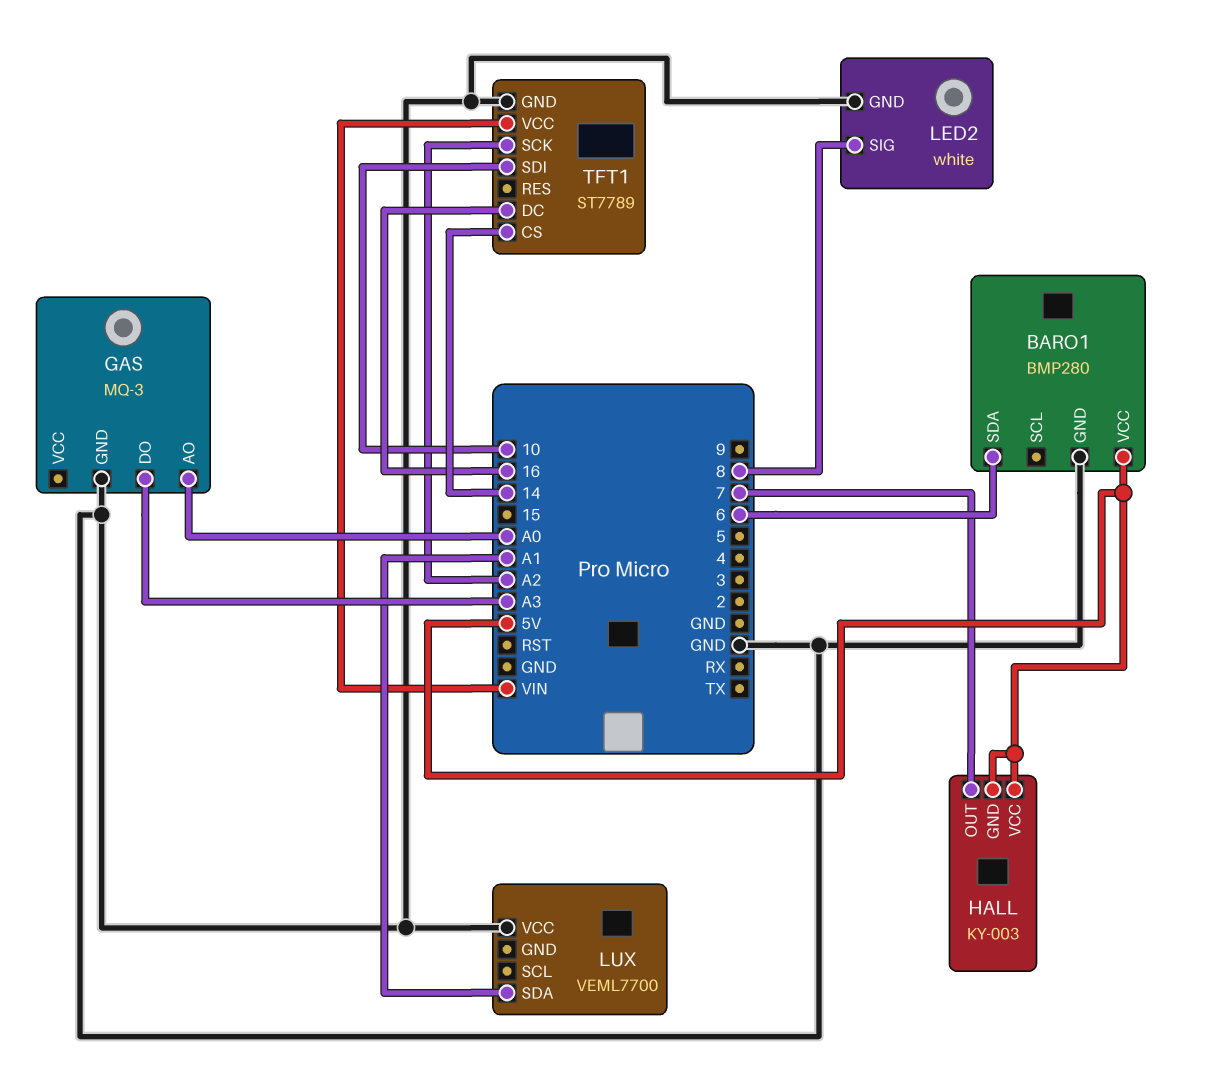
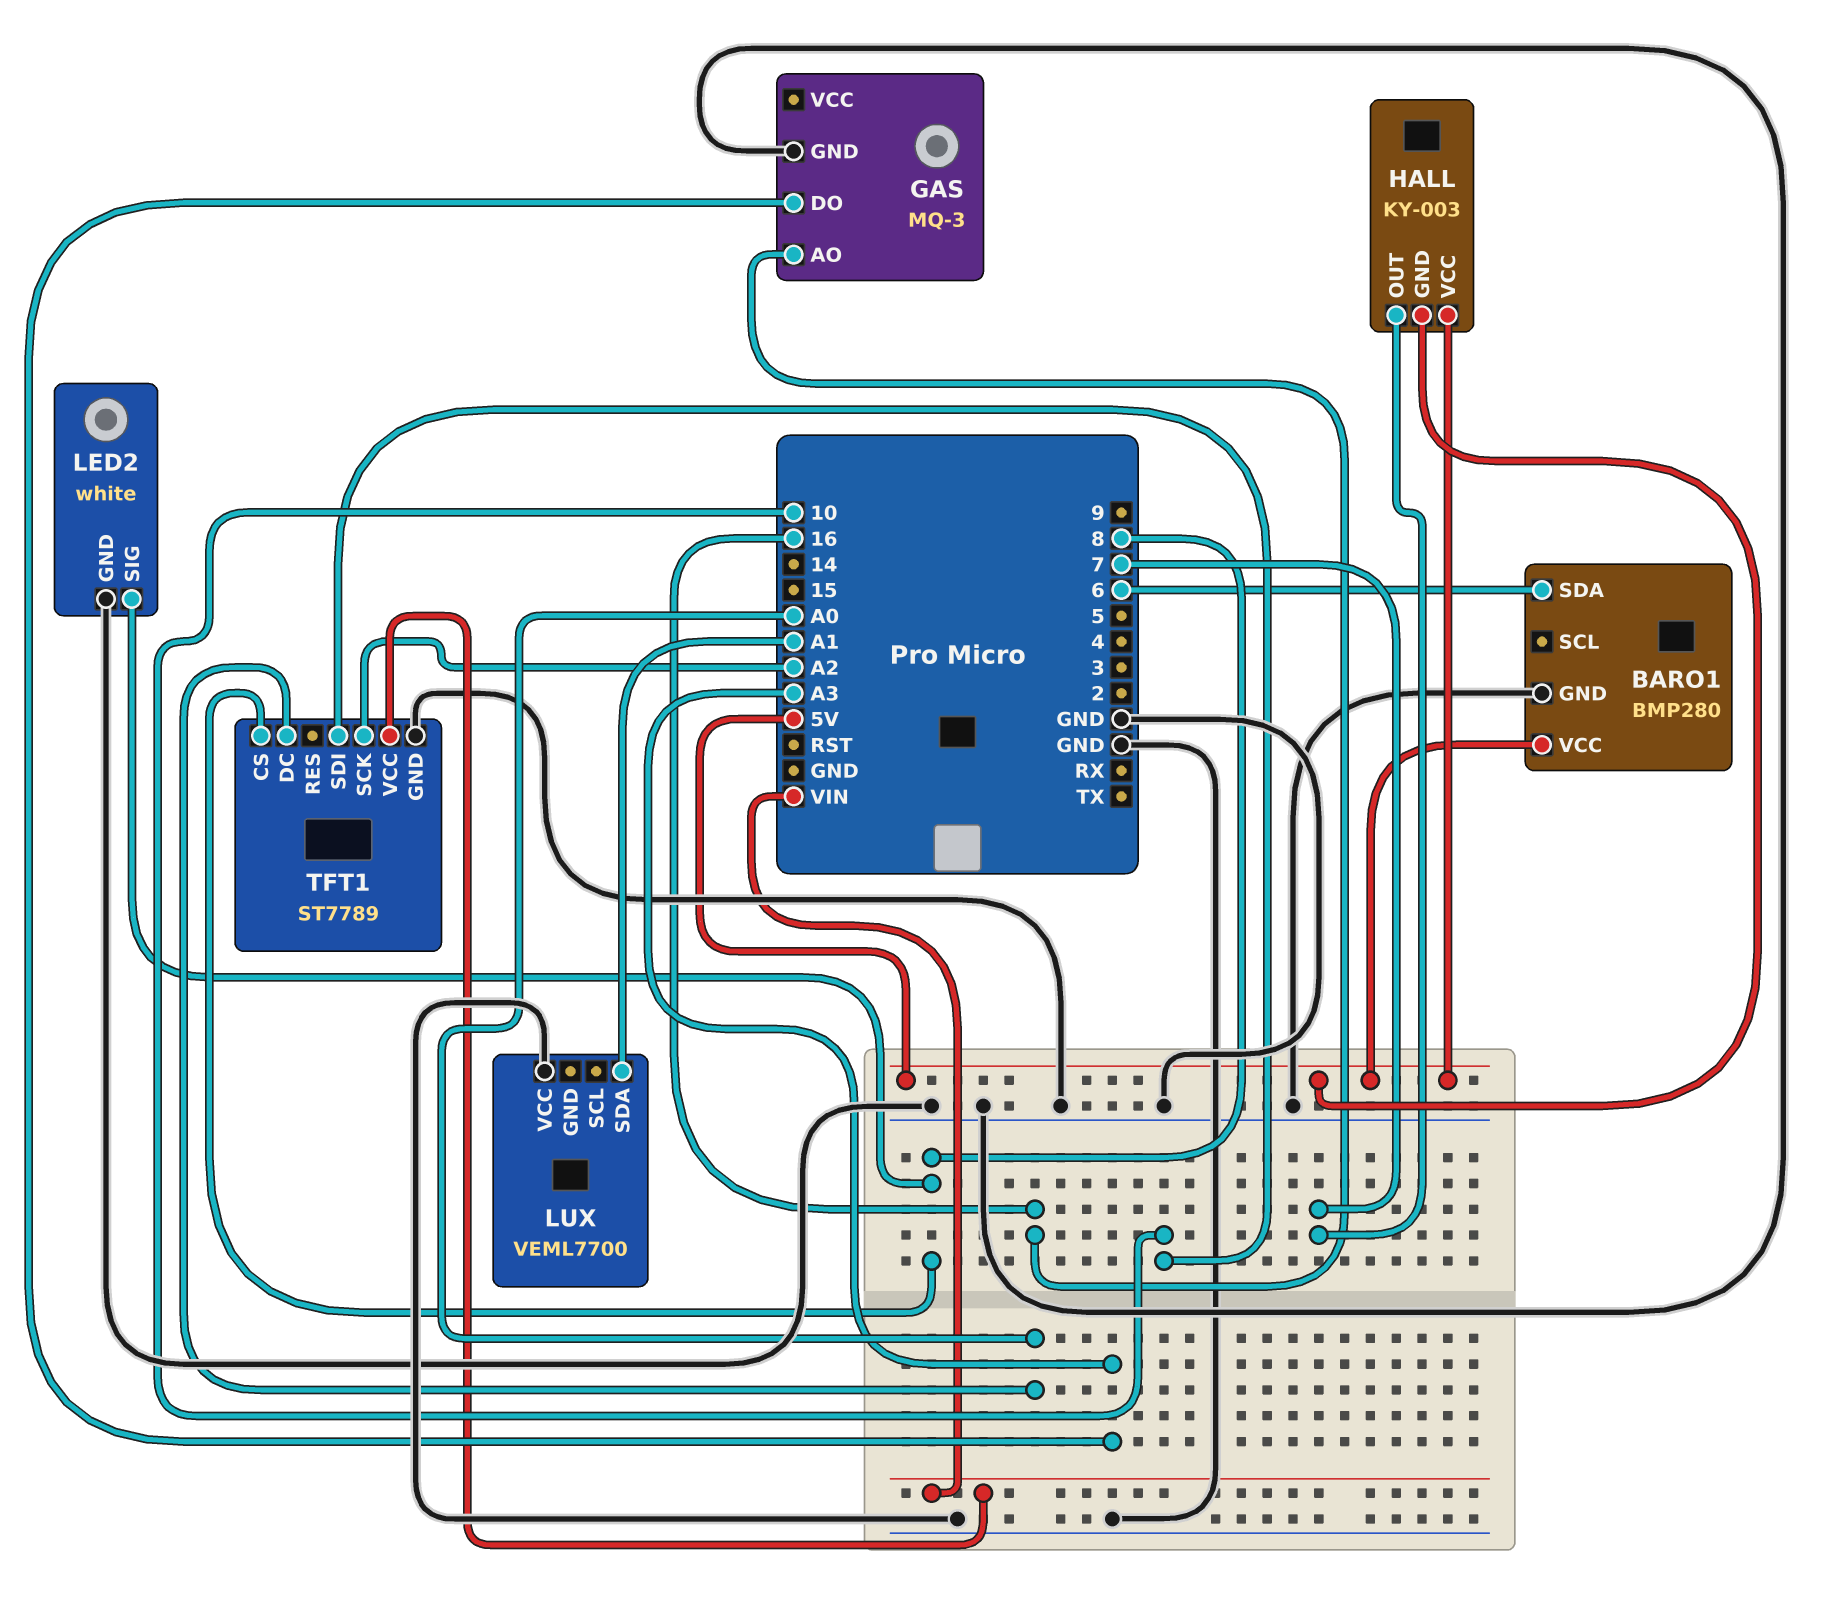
GAS pin AO: A0 -> 16
TFT1 pin CS: 14 -> 8
TFT1 pin DC: 16 -> A0

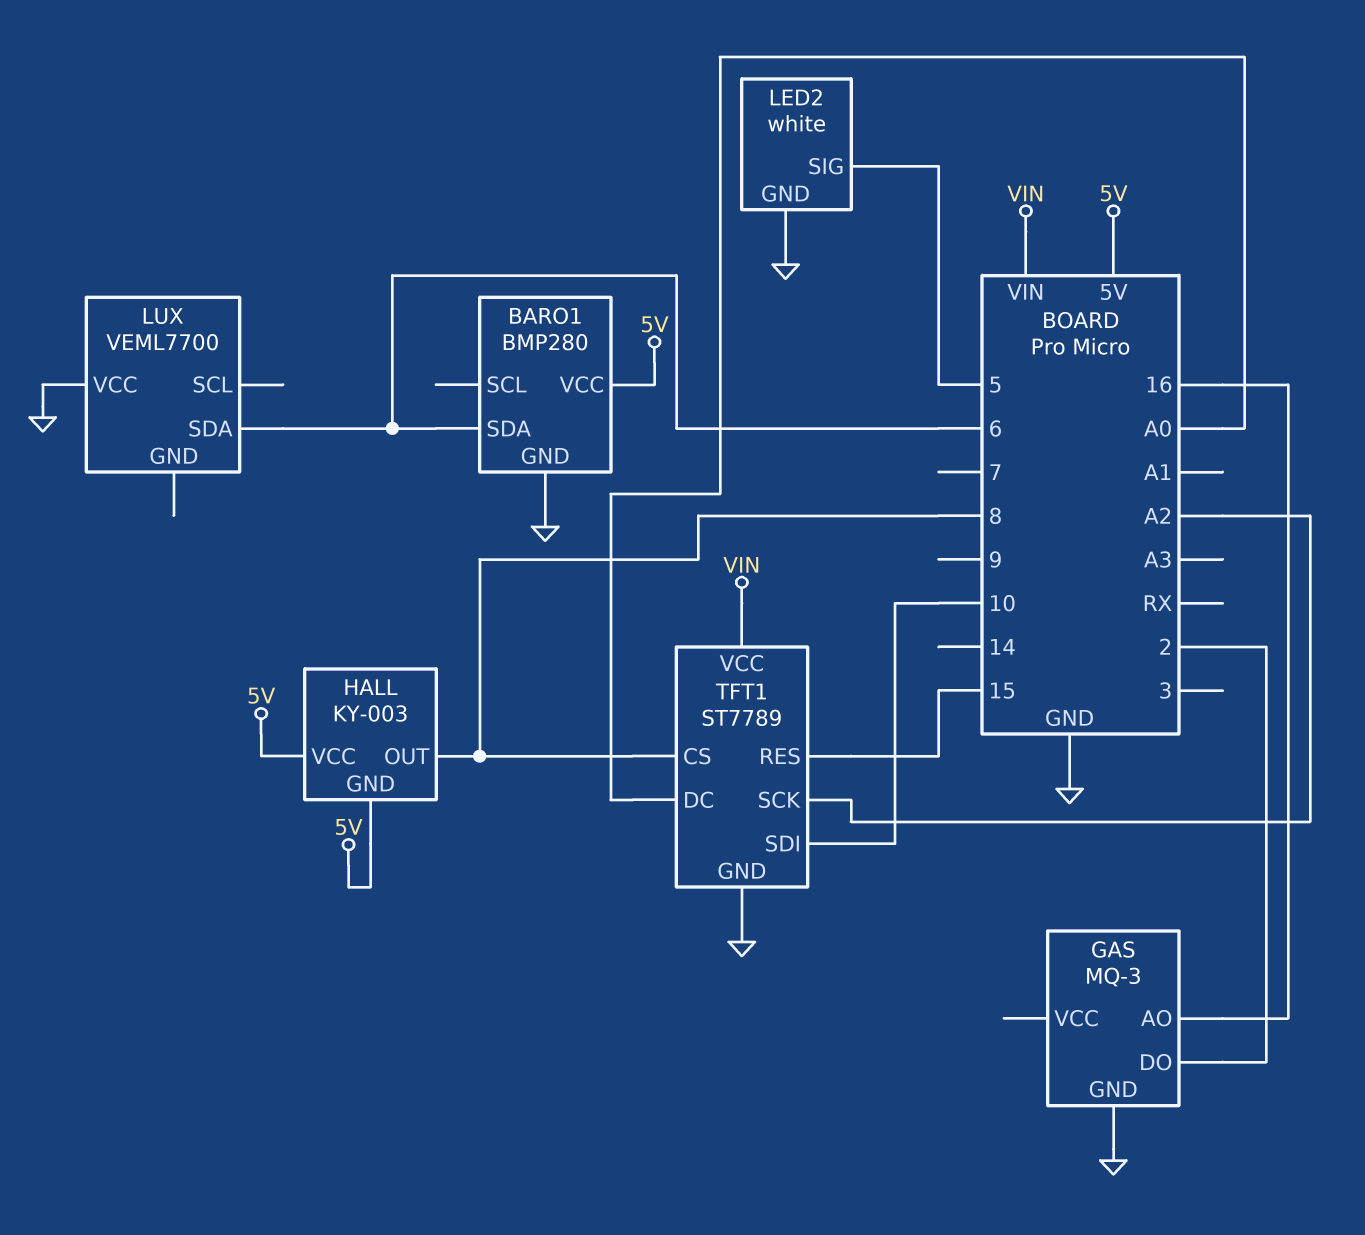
GAS pin DO: A3 -> 2
HALL pin OUT: 7 -> 8
LED2 pin SIG: 8 -> 5
LUX pin SDA: A1 -> 6
TFT1 pin RES: none -> 15

